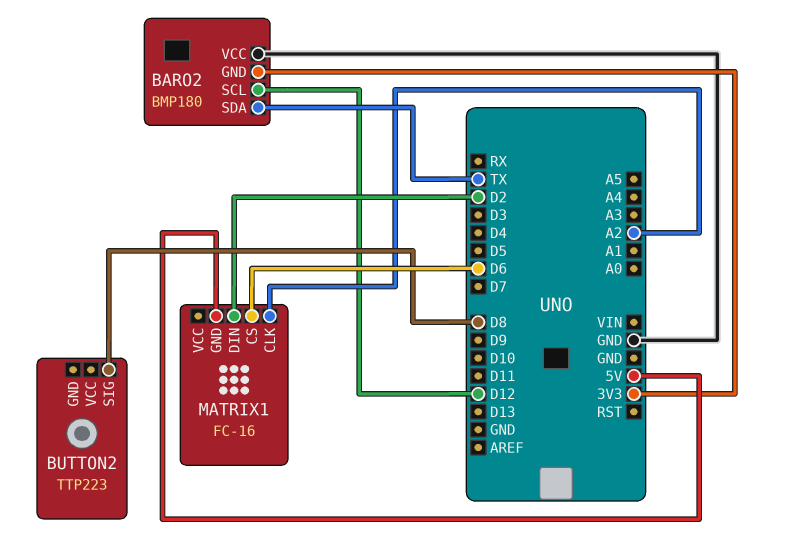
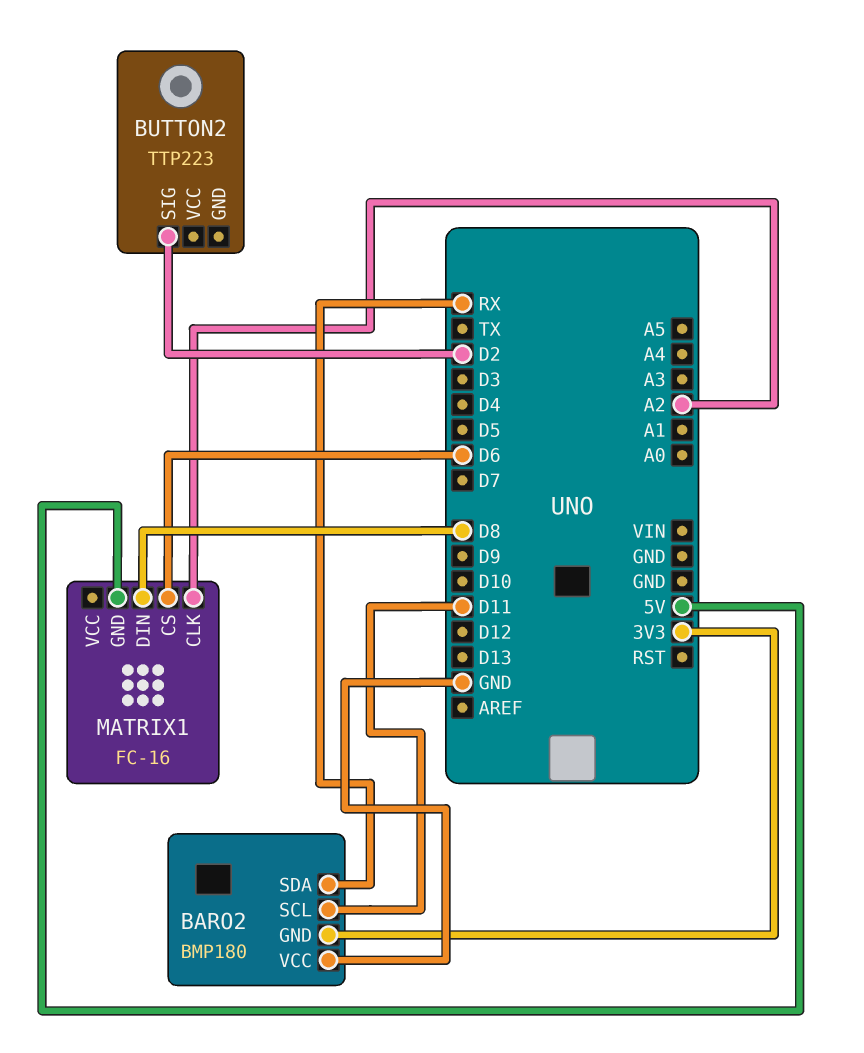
BARO2 pin SCL: D12 -> D11
BARO2 pin SDA: TX -> RX
BUTTON2 pin SIG: D8 -> D2
MATRIX1 pin DIN: D2 -> D8

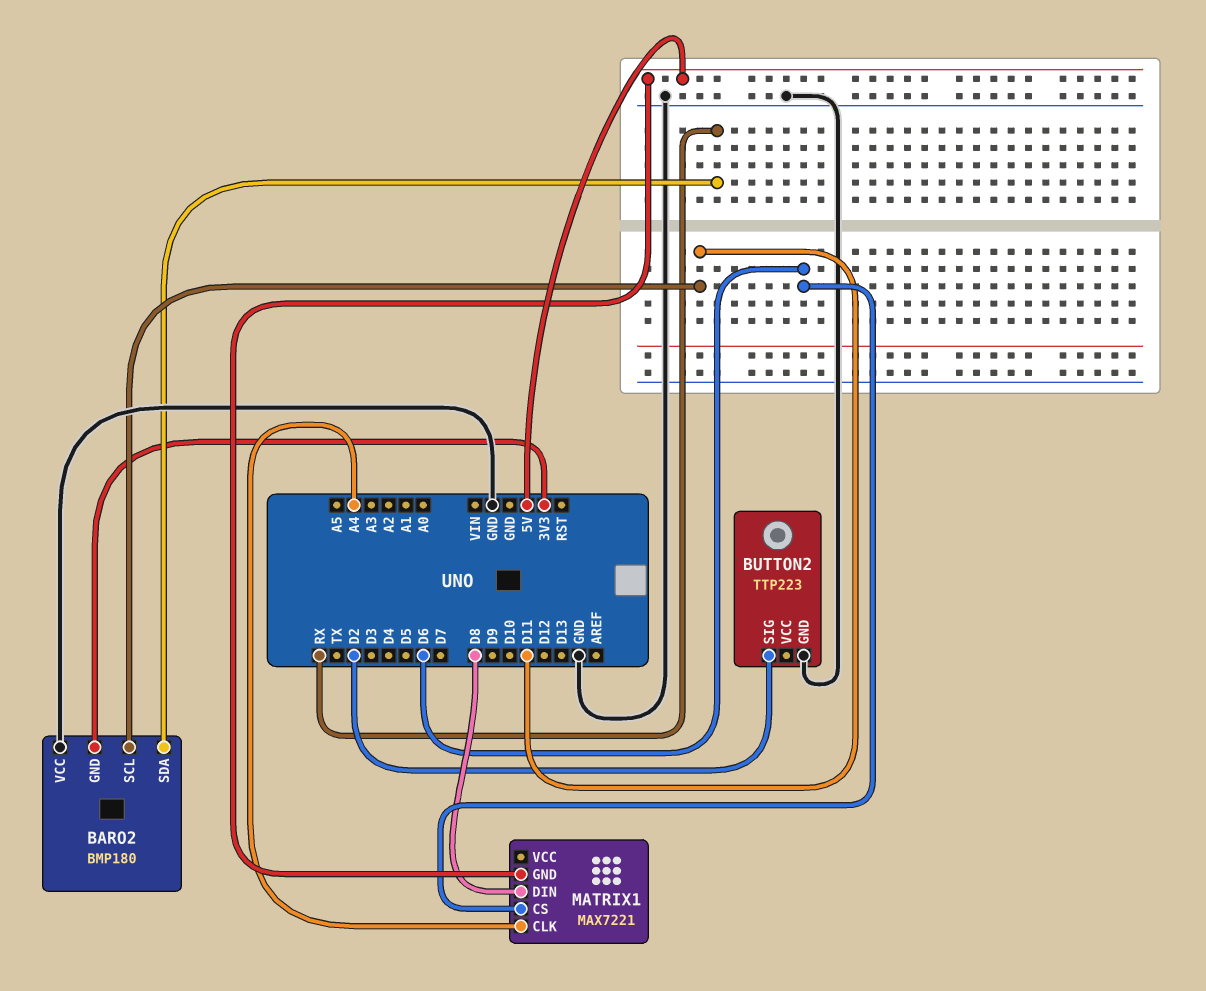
BUTTON2 pin GND: none -> GND
MATRIX1: FC-16 -> MAX7221
MATRIX1 pin CLK: A2 -> A4

